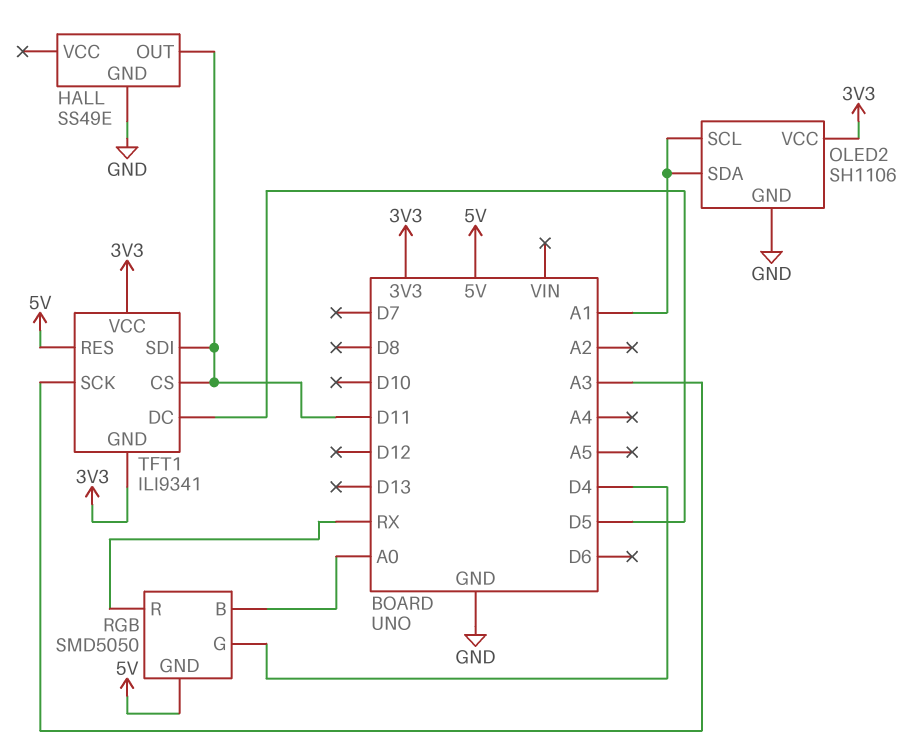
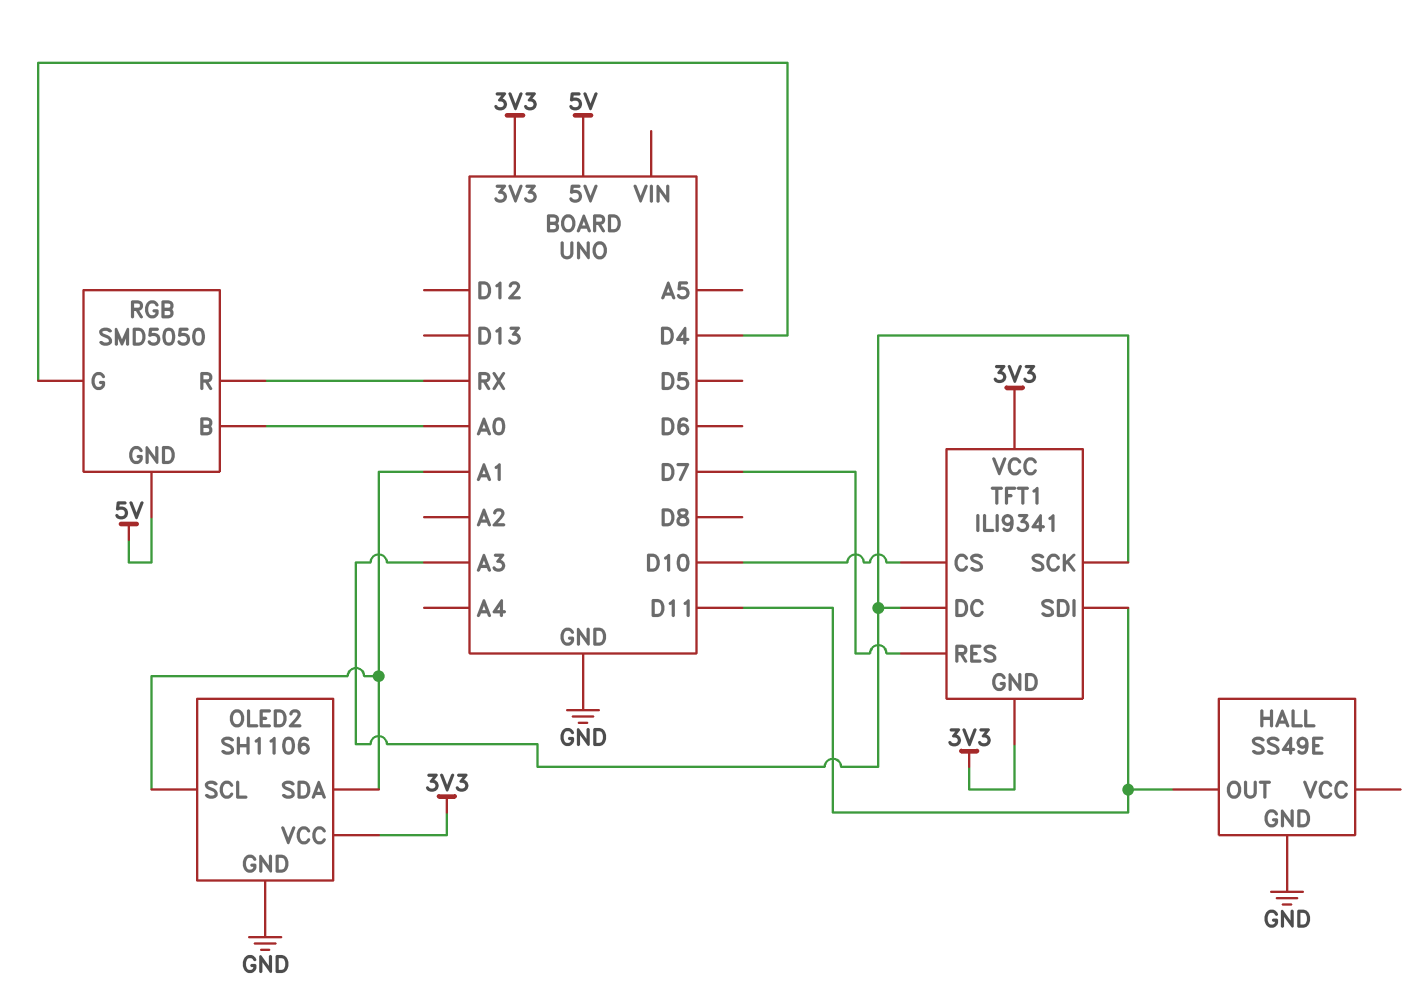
TFT1 pin CS: D11 -> D10
TFT1 pin DC: D5 -> A3
TFT1 pin RES: 5V -> D7

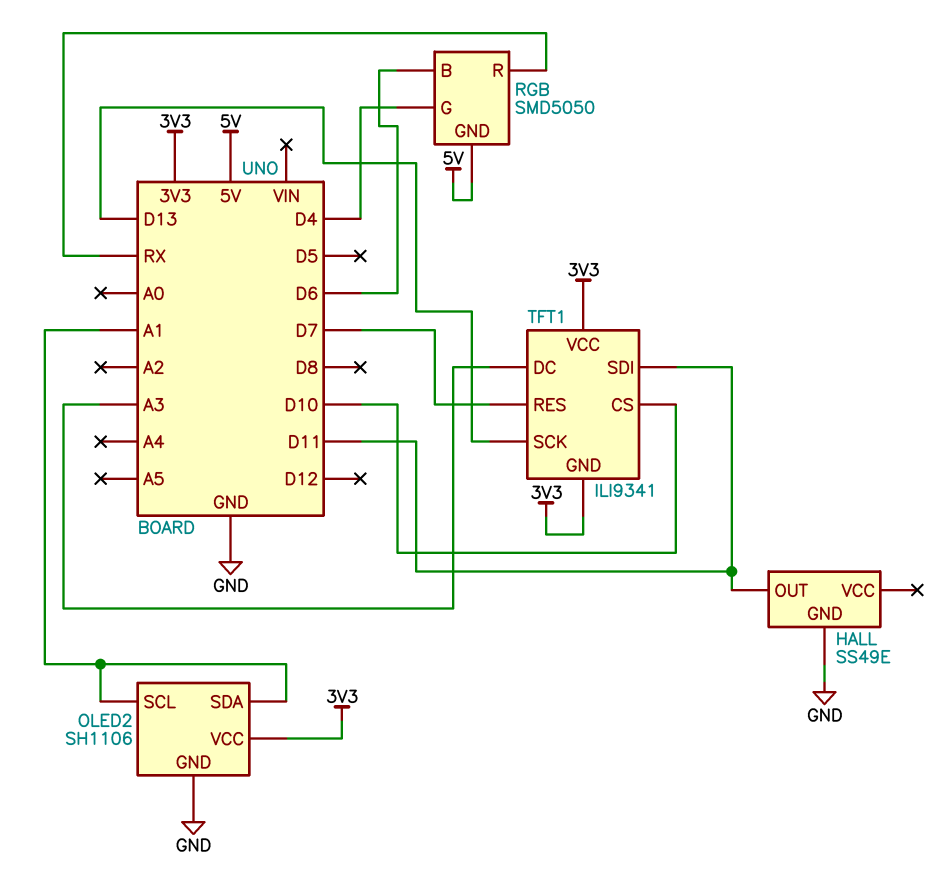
RGB pin B: A0 -> D6
TFT1 pin SCK: A3 -> D13

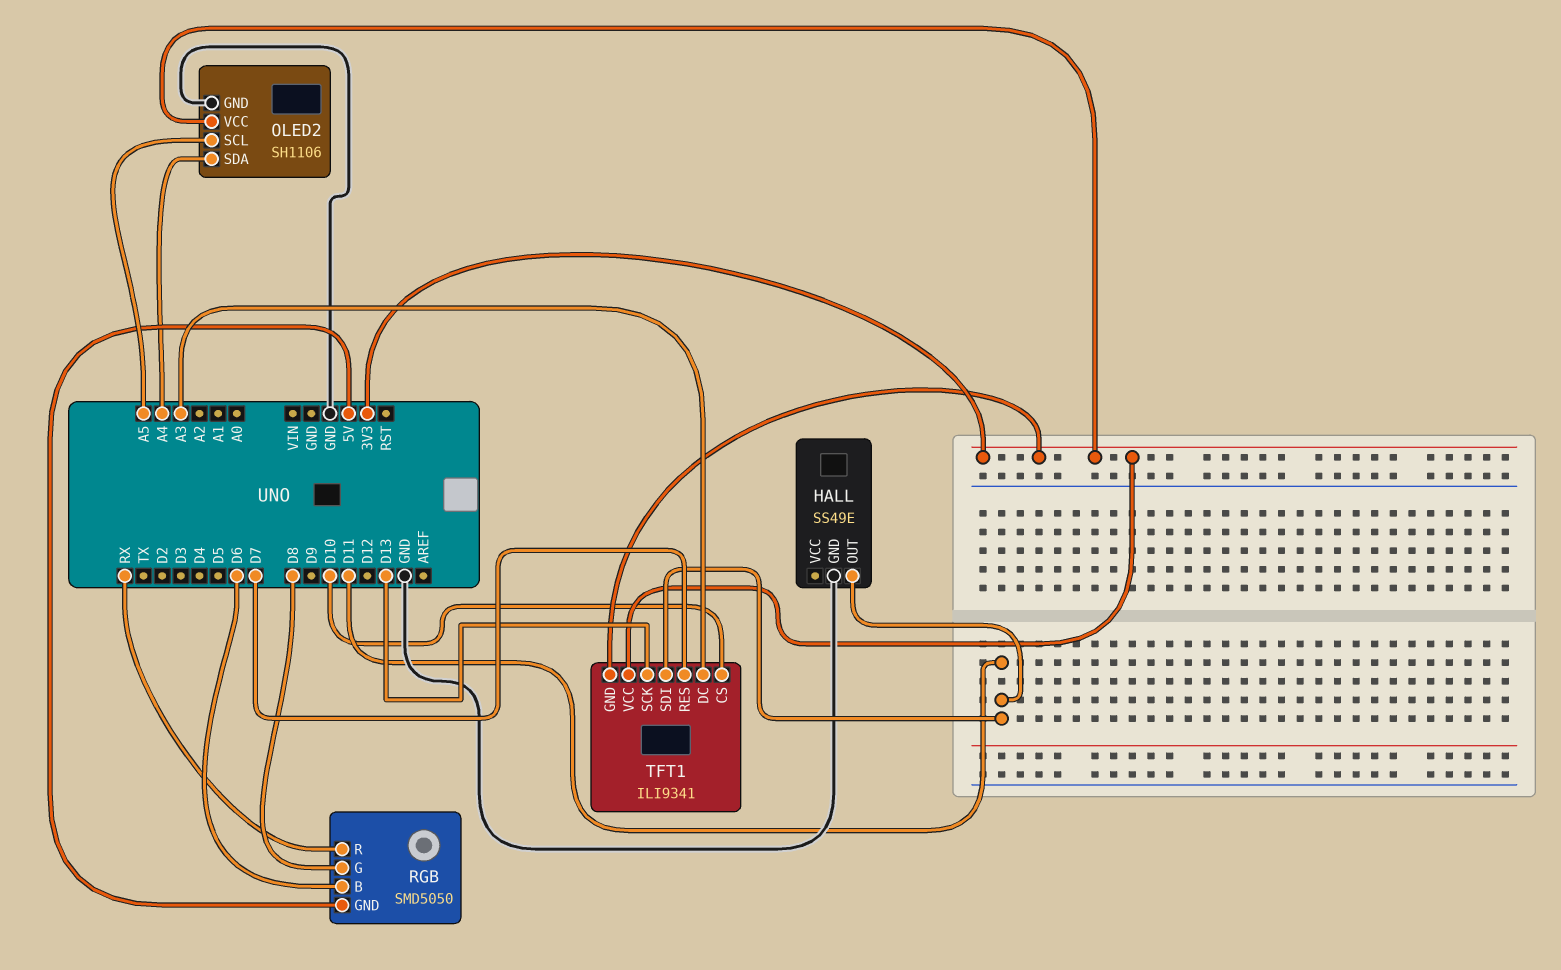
OLED2 pin SCL: A1 -> A5
OLED2 pin SDA: A1 -> A4
RGB pin G: D4 -> D8

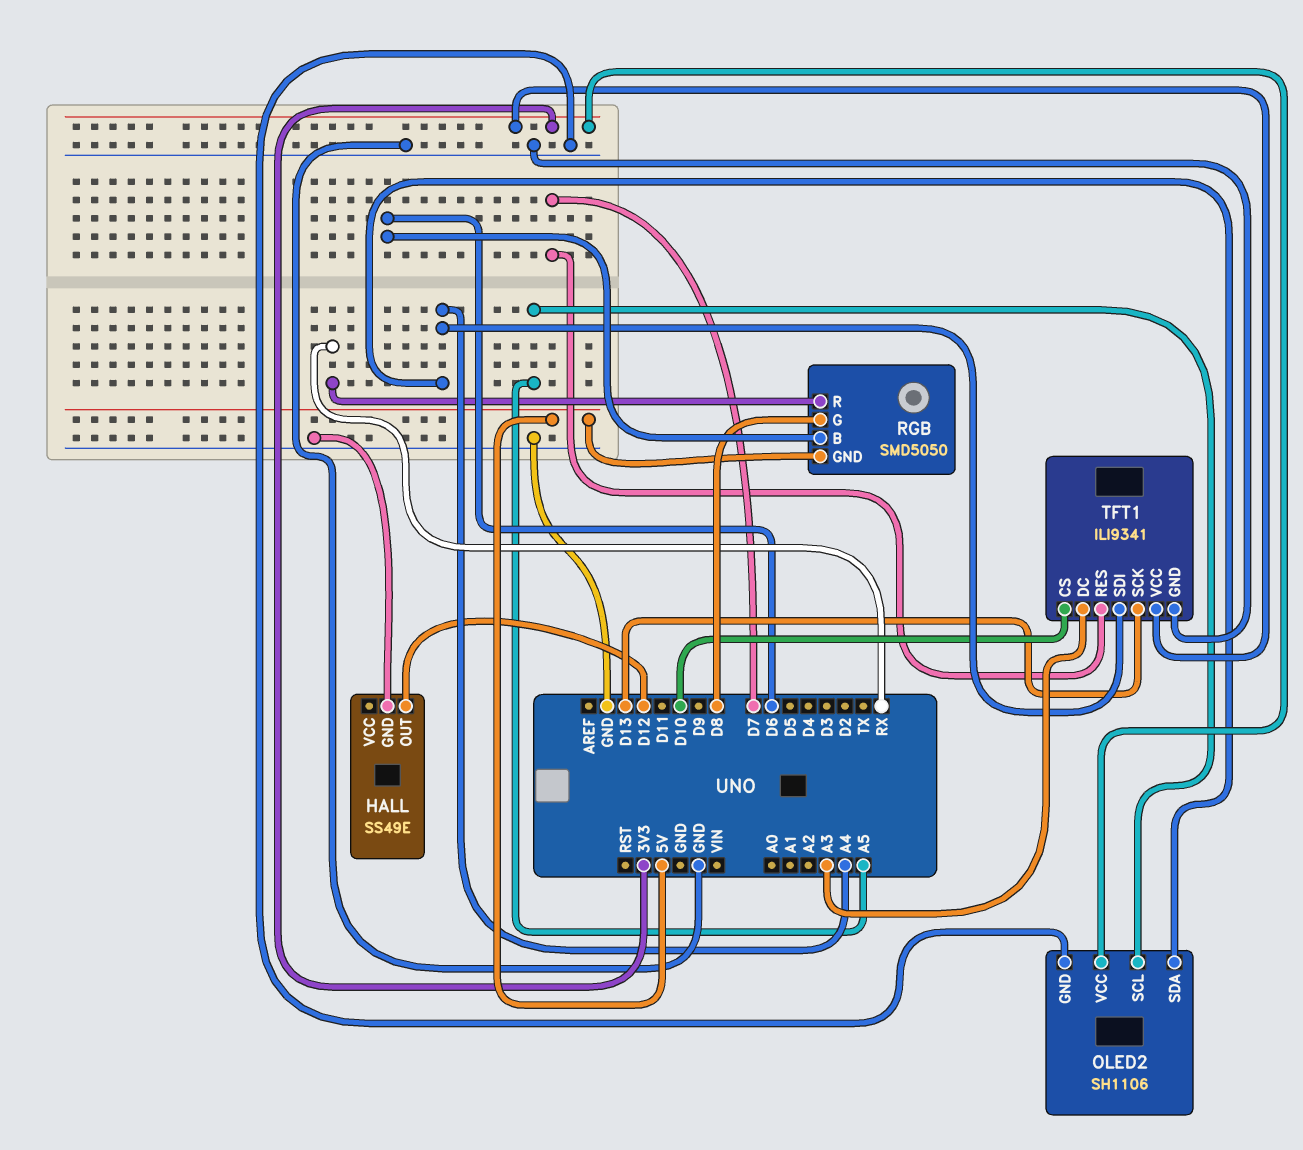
HALL pin OUT: D11 -> D12
TFT1 pin GND: 3V3 -> GND
TFT1 pin SDI: D11 -> A4

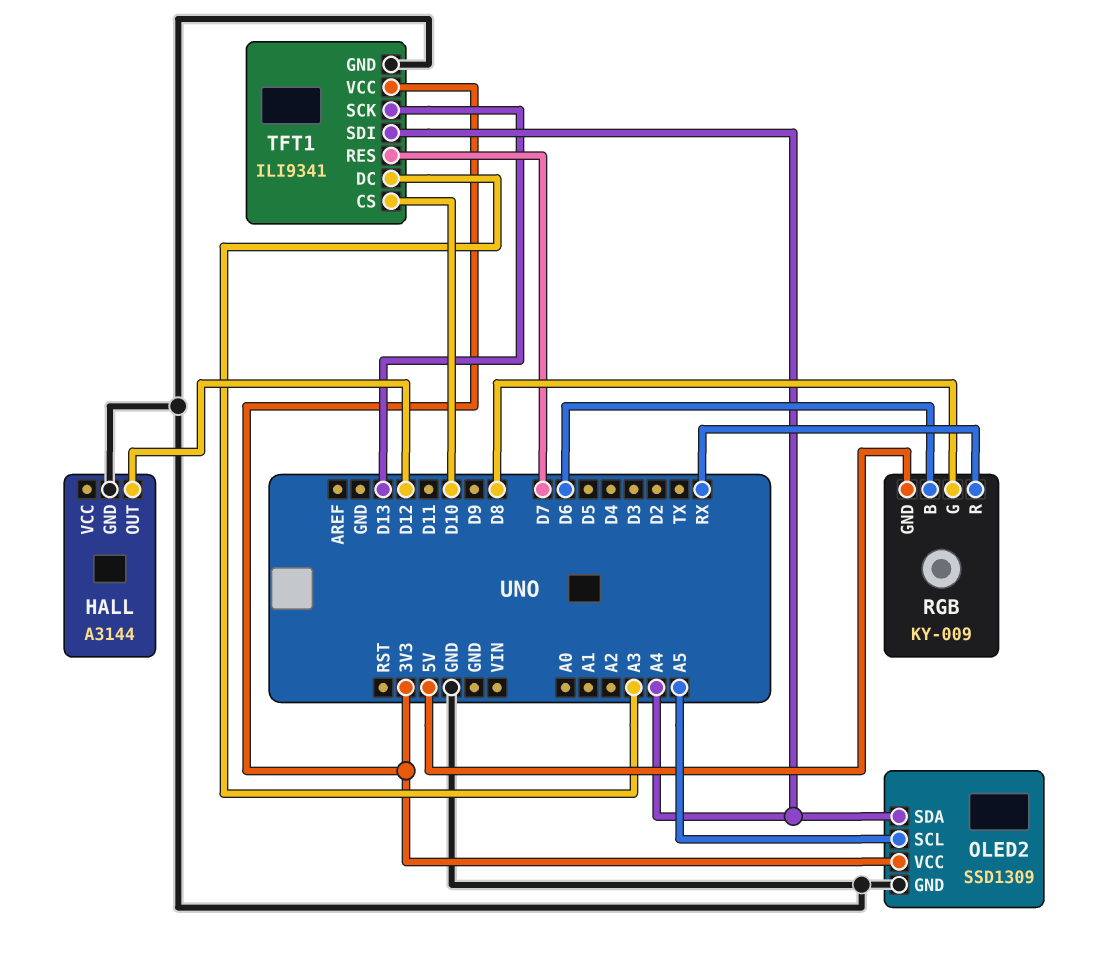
HALL: SS49E -> A3144
OLED2: SH1106 -> SSD1309
RGB: SMD5050 -> KY-009

